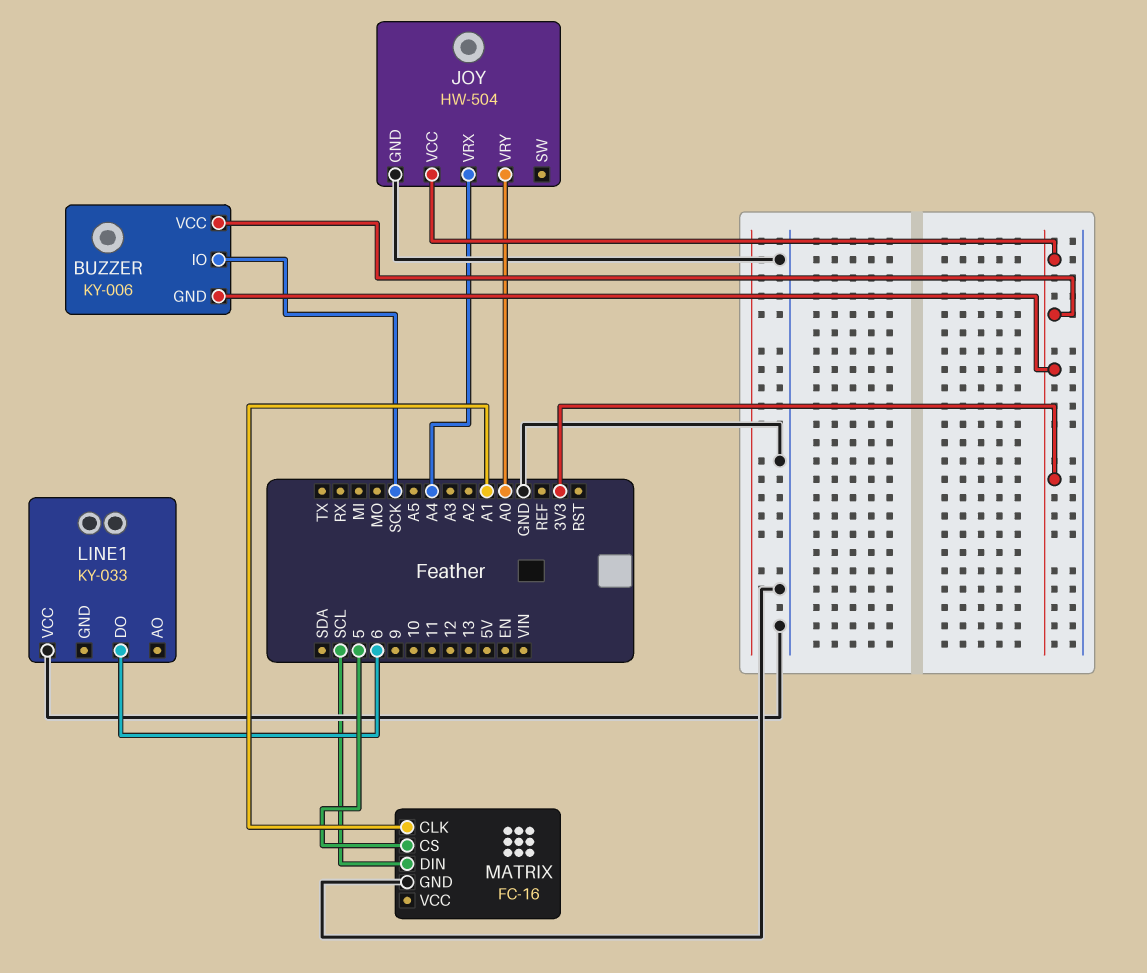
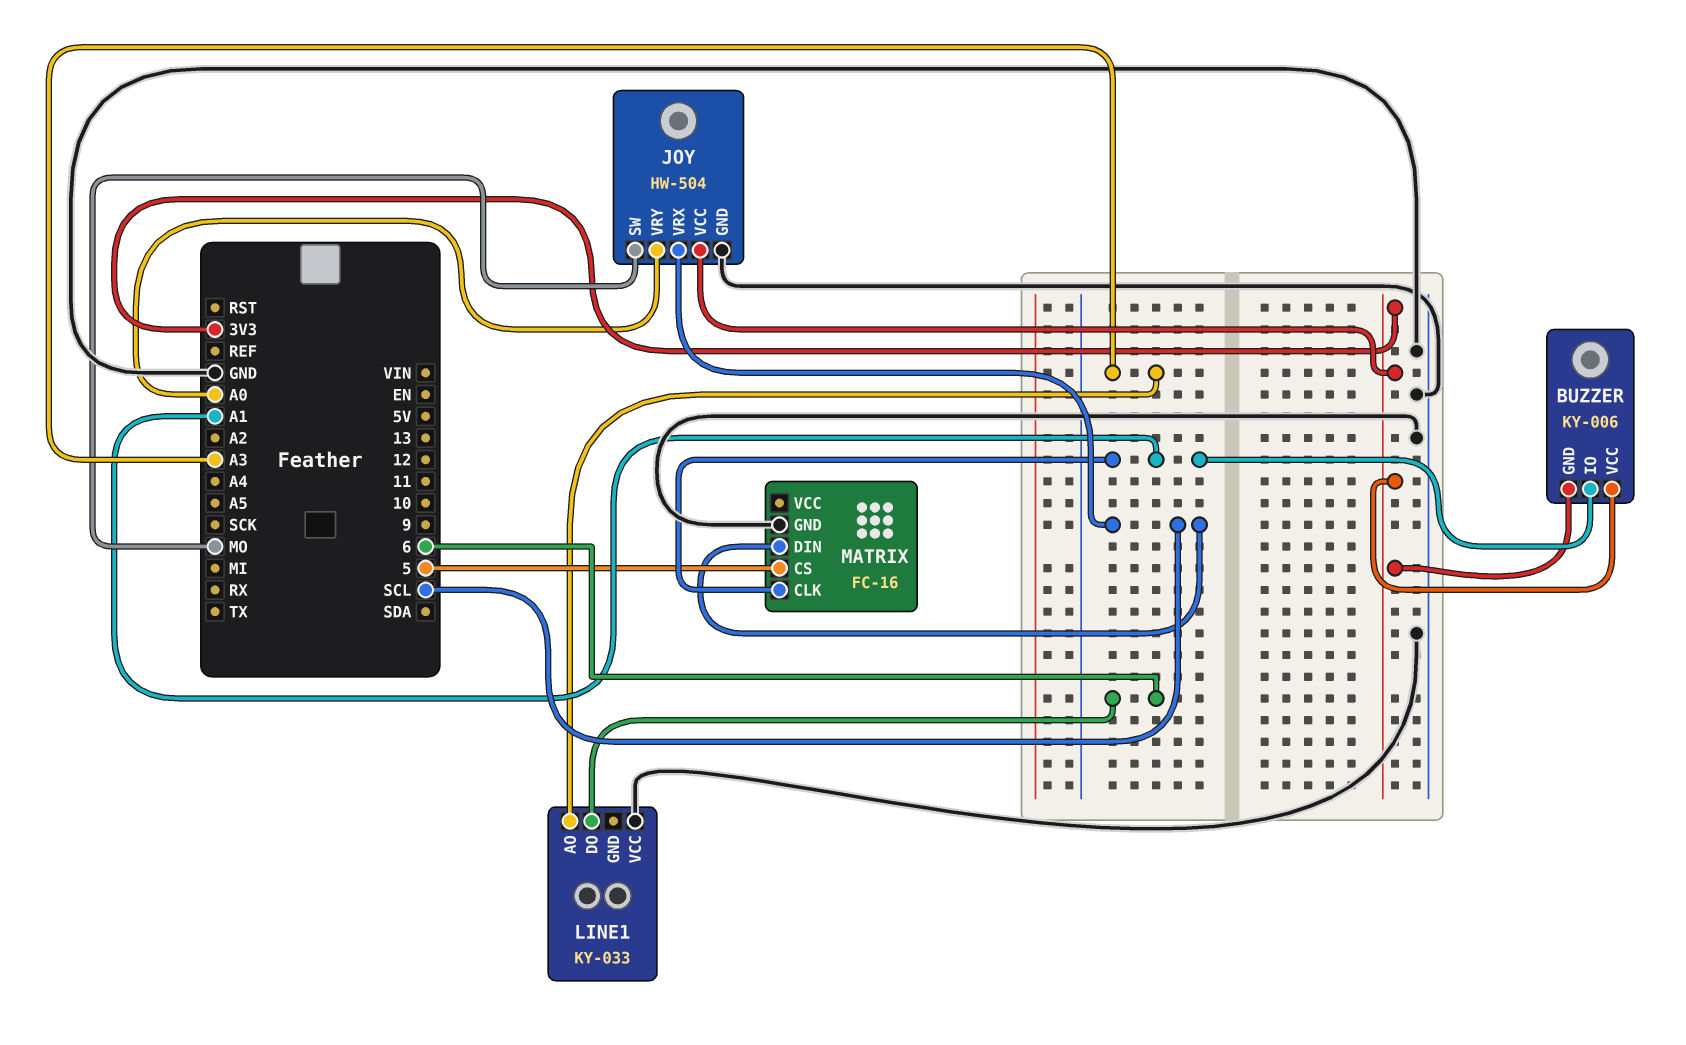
BUZZER pin IO: SCK -> A1
JOY pin SW: none -> MO
JOY pin VRX: A4 -> SCL
LINE1 pin AO: none -> A3

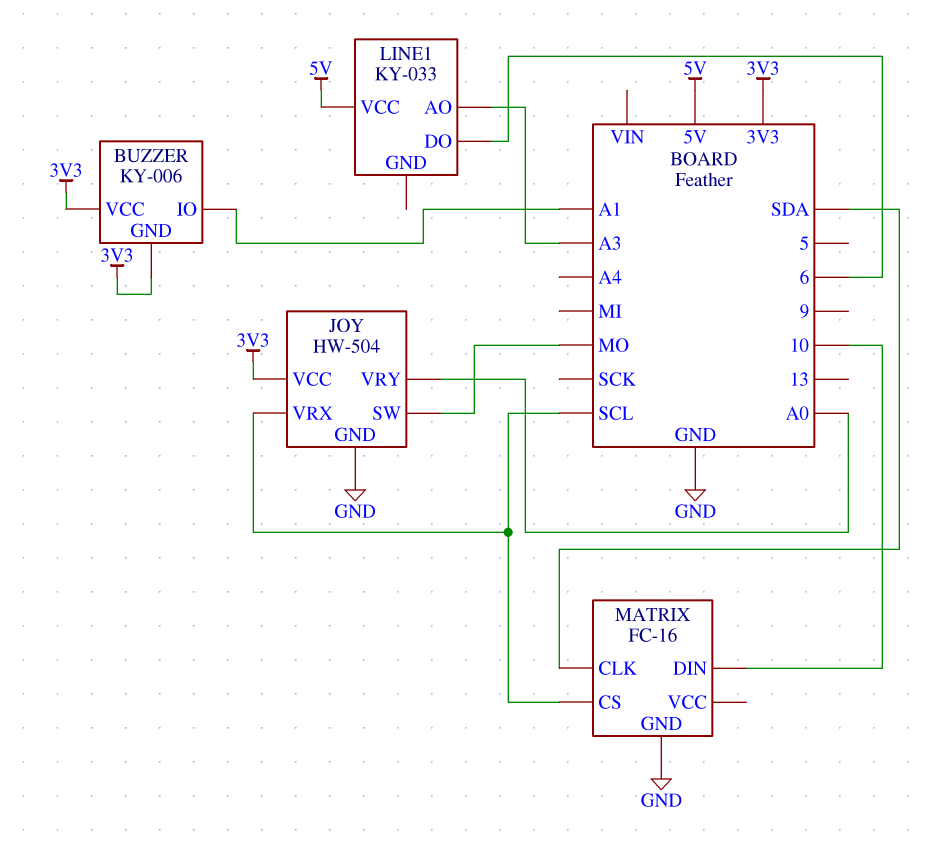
LINE1 pin VCC: GND -> 5V
MATRIX pin CLK: A1 -> SDA
MATRIX pin CS: 5 -> SCL
MATRIX pin DIN: SCL -> 10

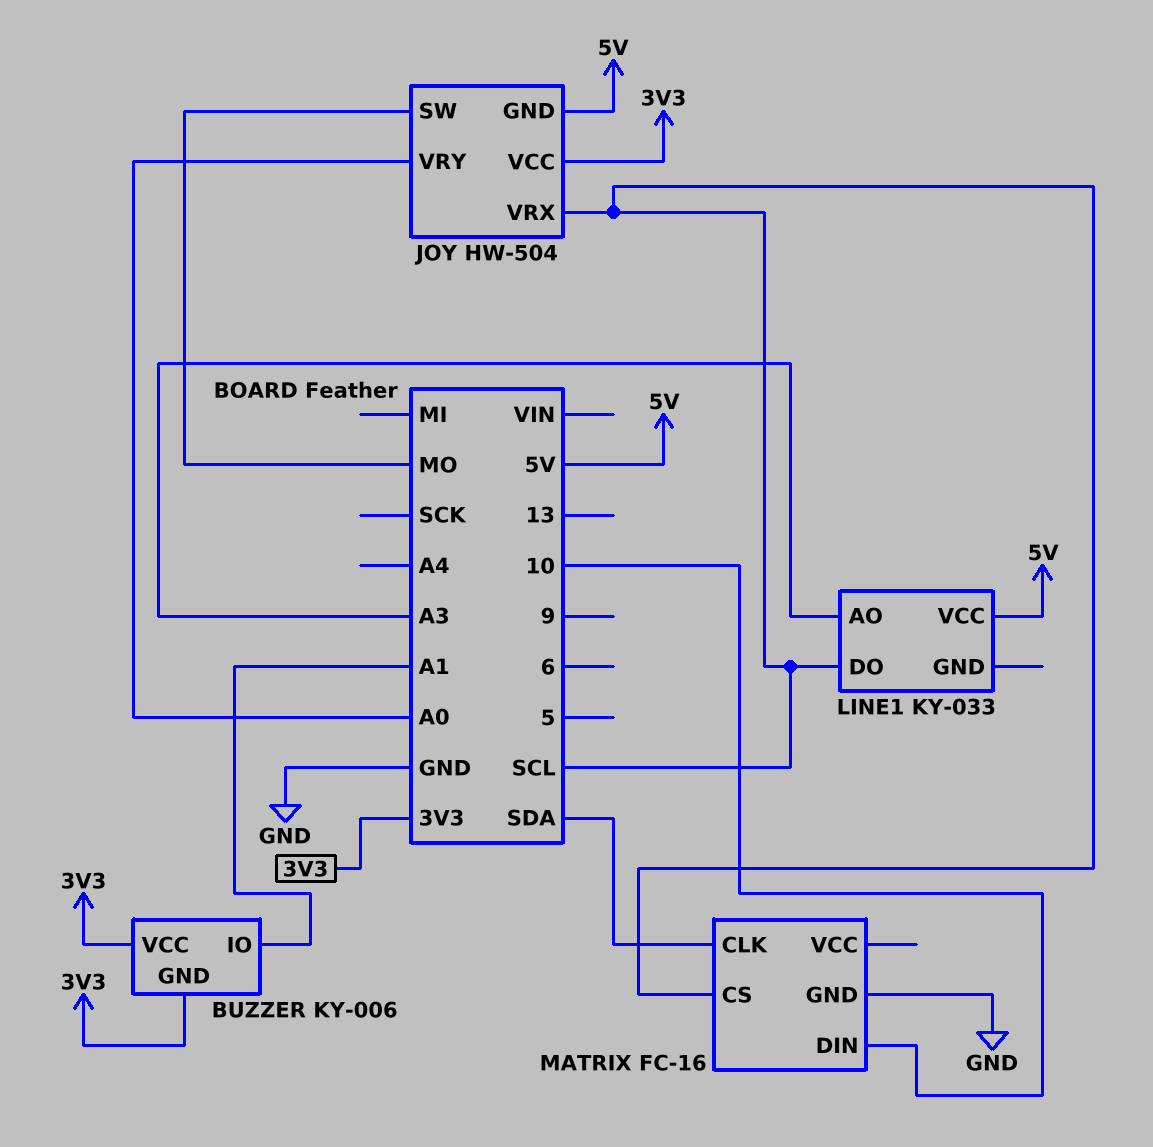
JOY pin GND: GND -> 5V
LINE1 pin DO: 6 -> SCL

